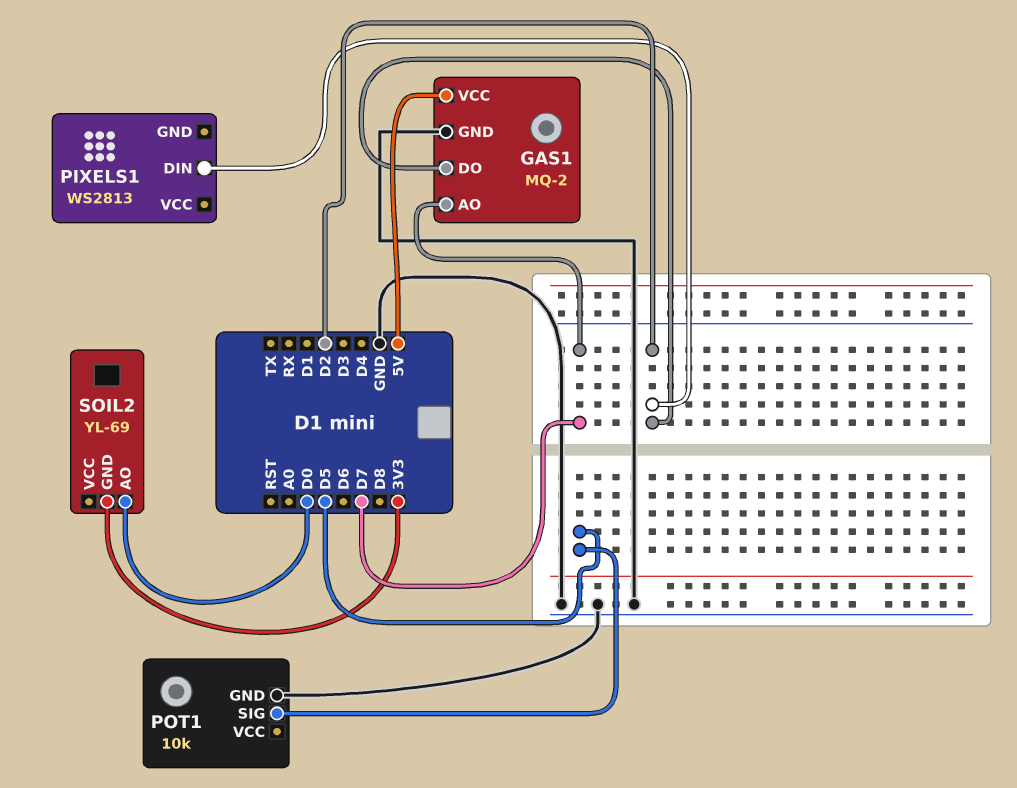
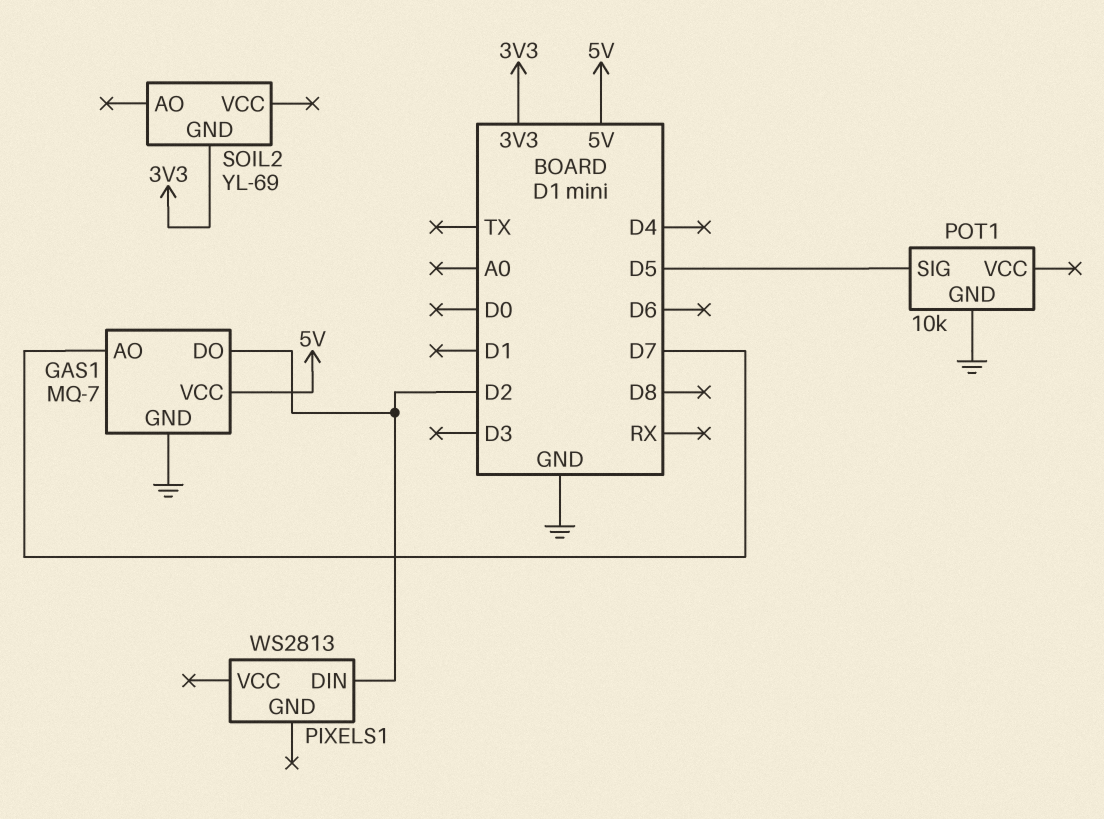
GAS1: MQ-2 -> MQ-7
SOIL2 pin AO: D0 -> none

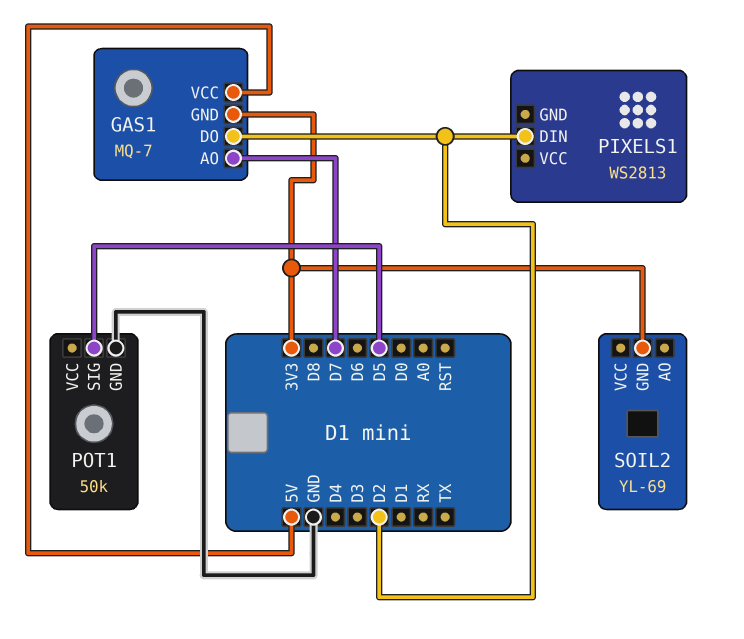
GAS1 pin GND: GND -> 3V3
POT1: 10k -> 50k

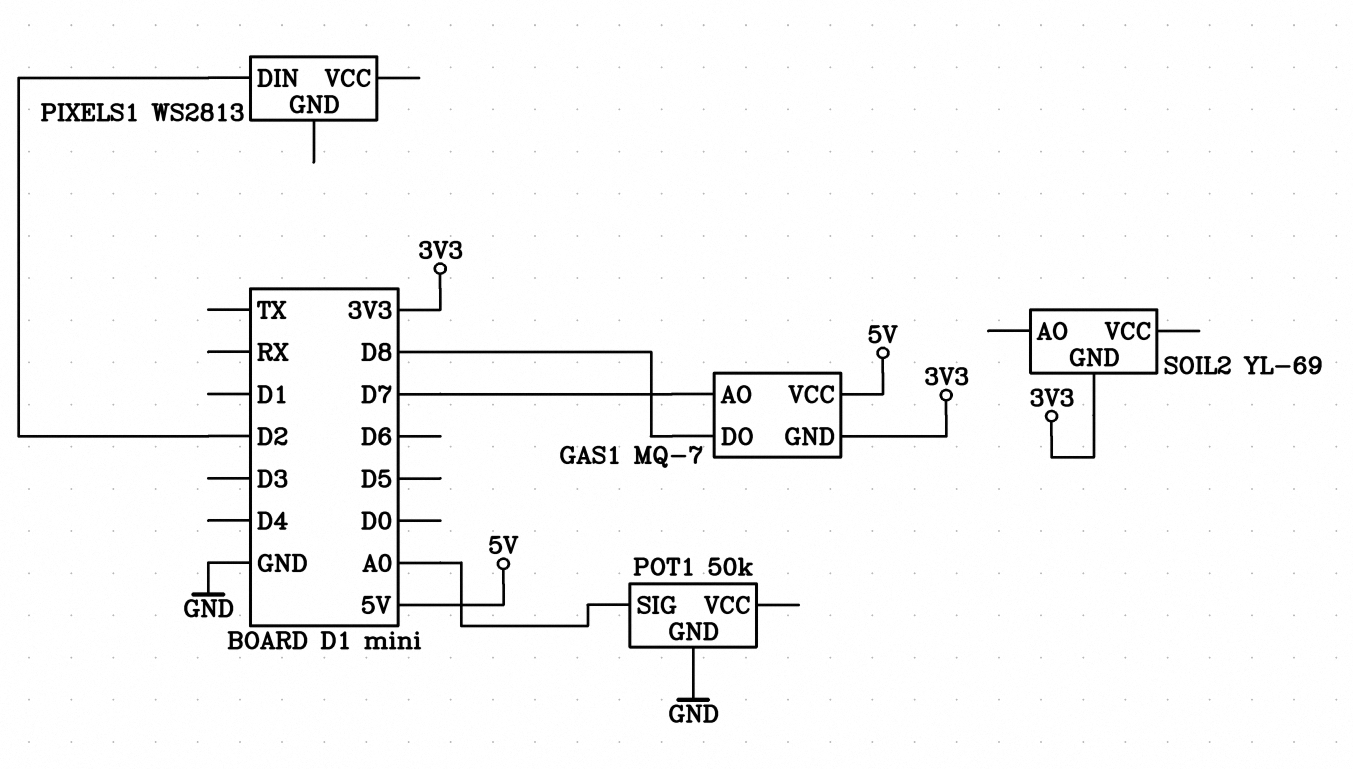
GAS1 pin DO: D2 -> D8
POT1 pin SIG: D5 -> A0

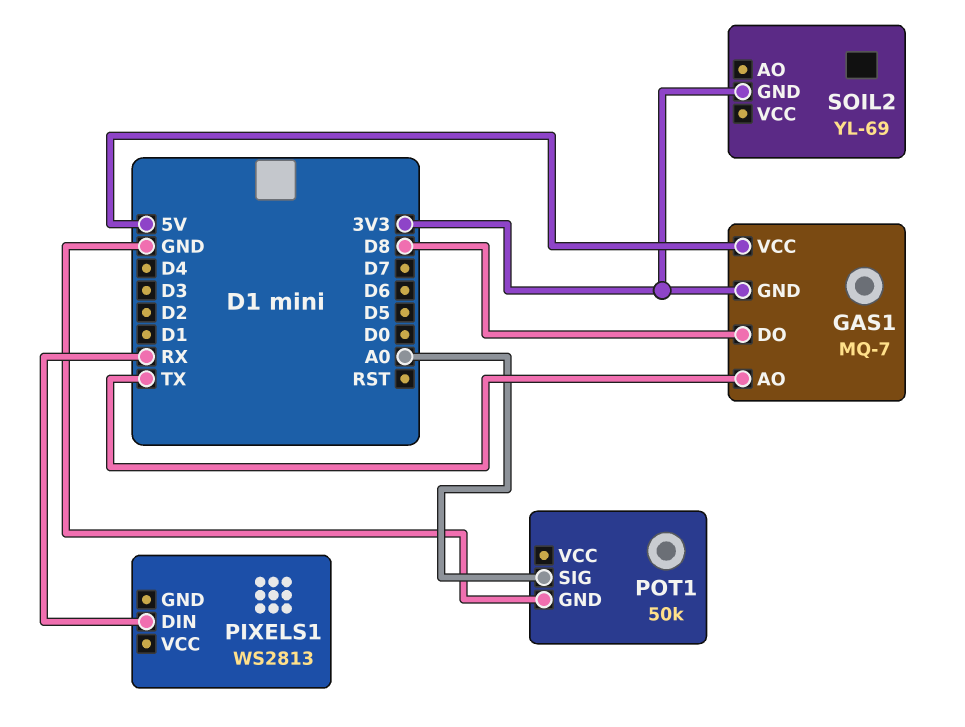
GAS1 pin AO: D7 -> TX
PIXELS1 pin DIN: D2 -> RX

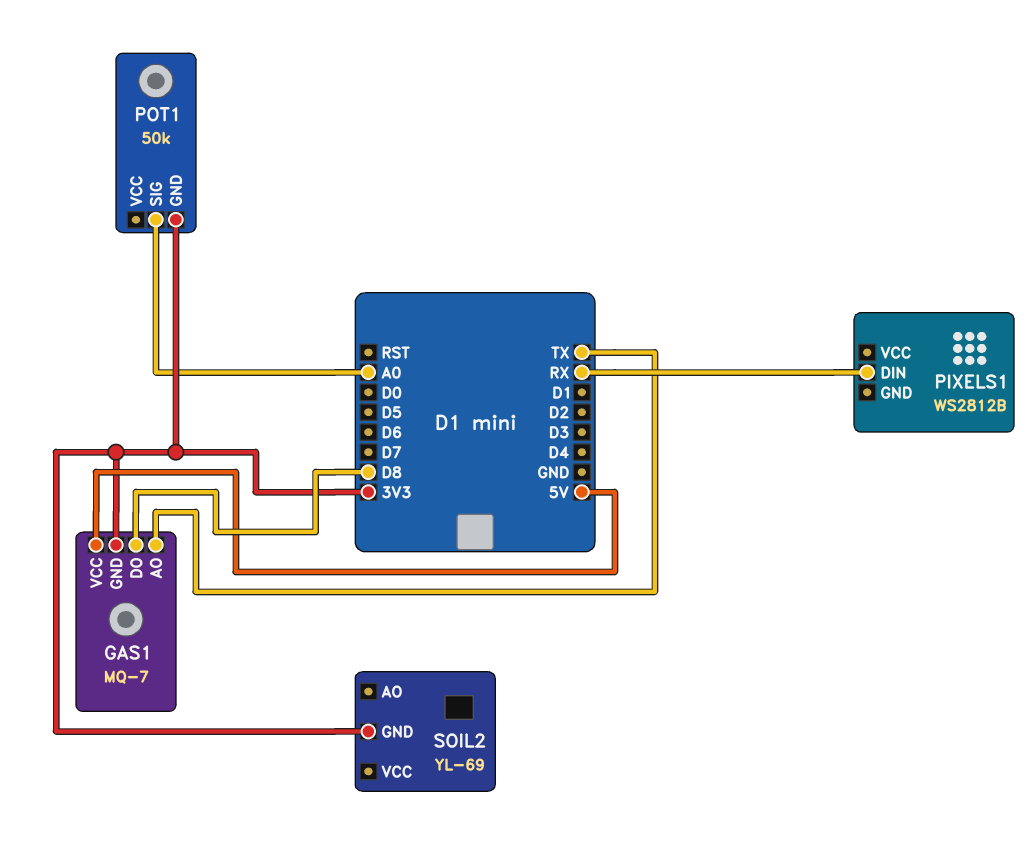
PIXELS1: WS2813 -> WS2812B
POT1 pin GND: GND -> 3V3

